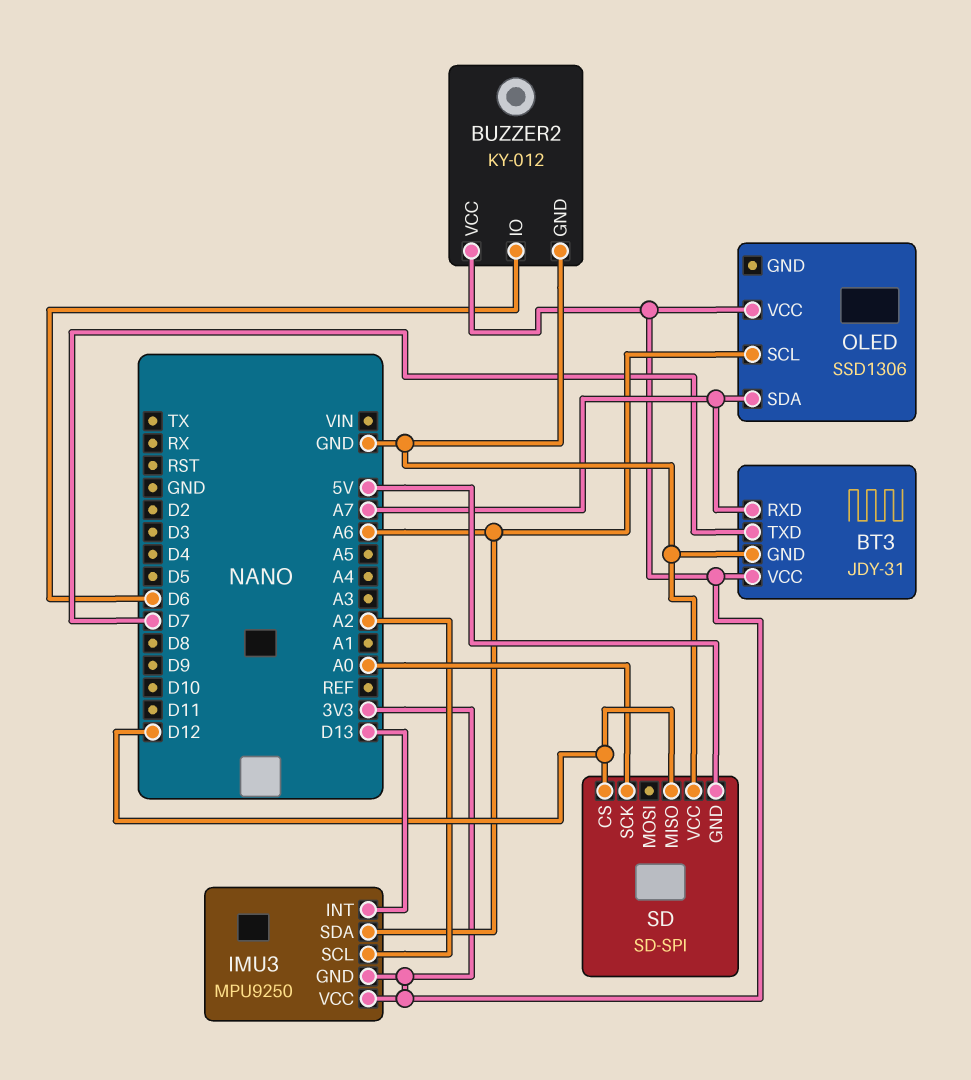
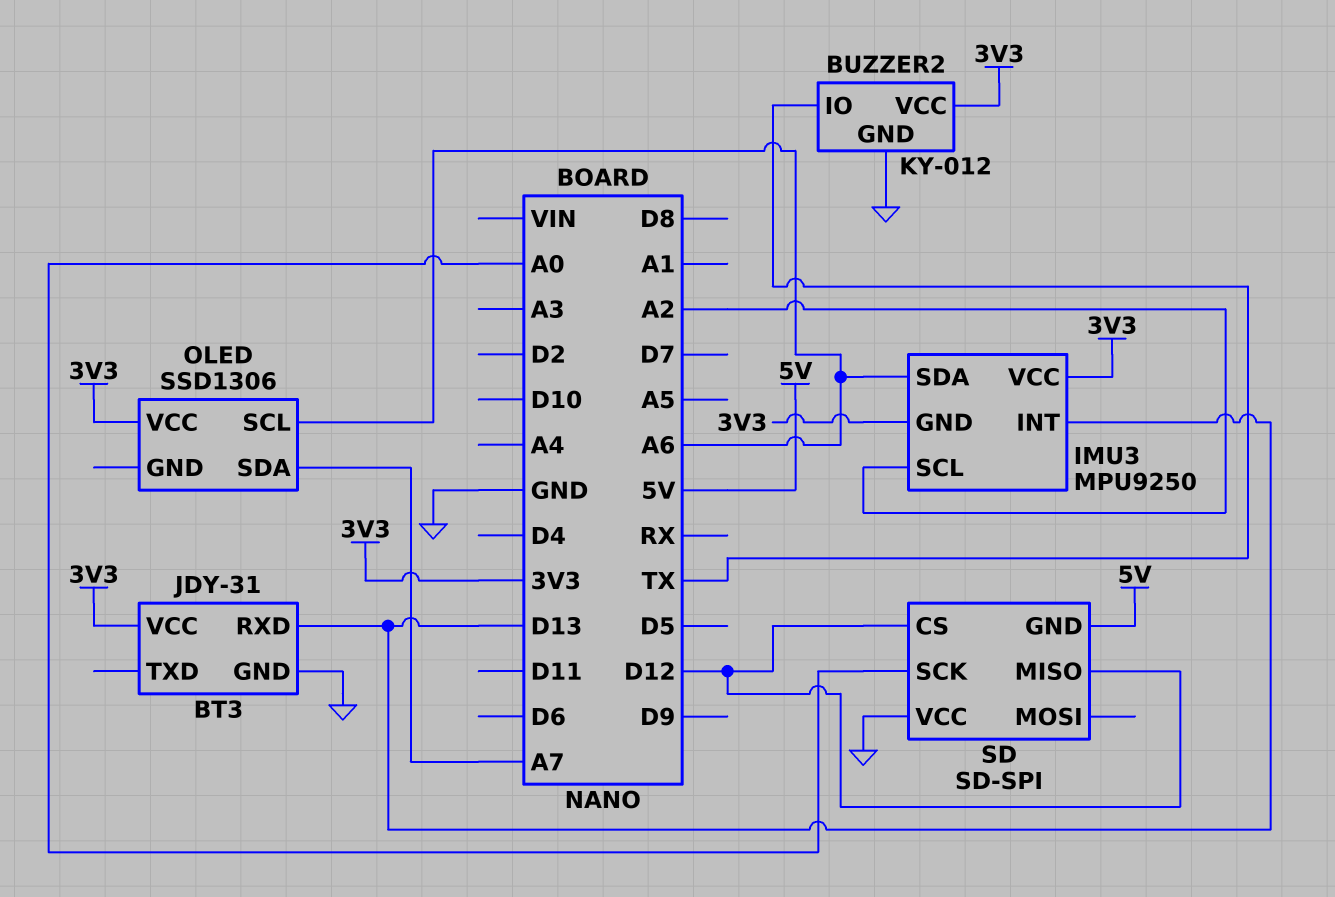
BT3 pin RXD: A7 -> D13
BT3 pin TXD: D7 -> none
BUZZER2 pin IO: D6 -> TX

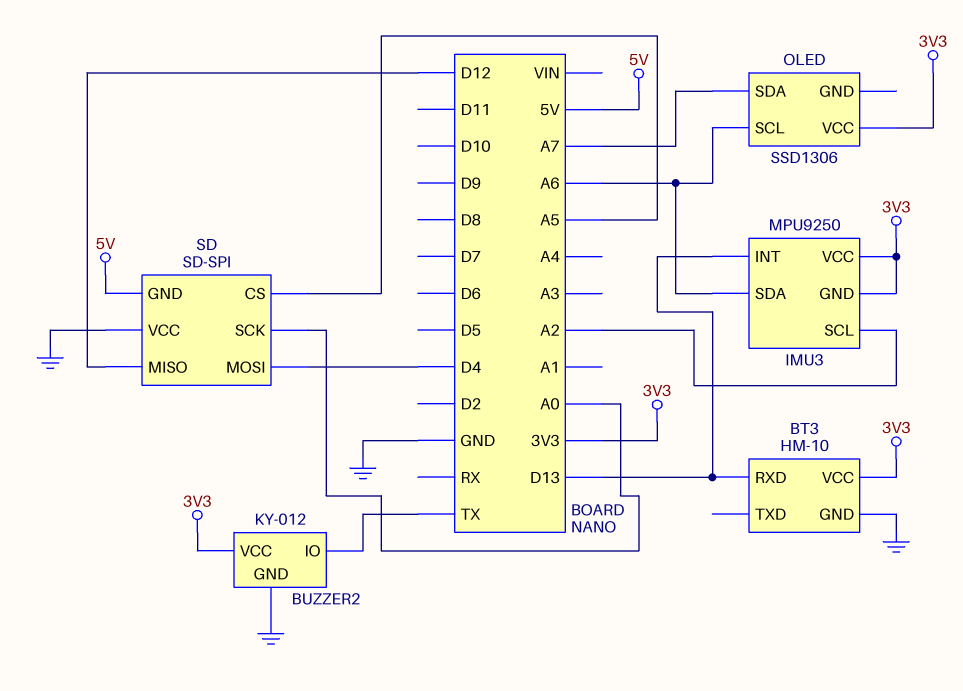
BT3: JDY-31 -> HM-10
SD pin CS: D12 -> A5
SD pin MOSI: none -> D4

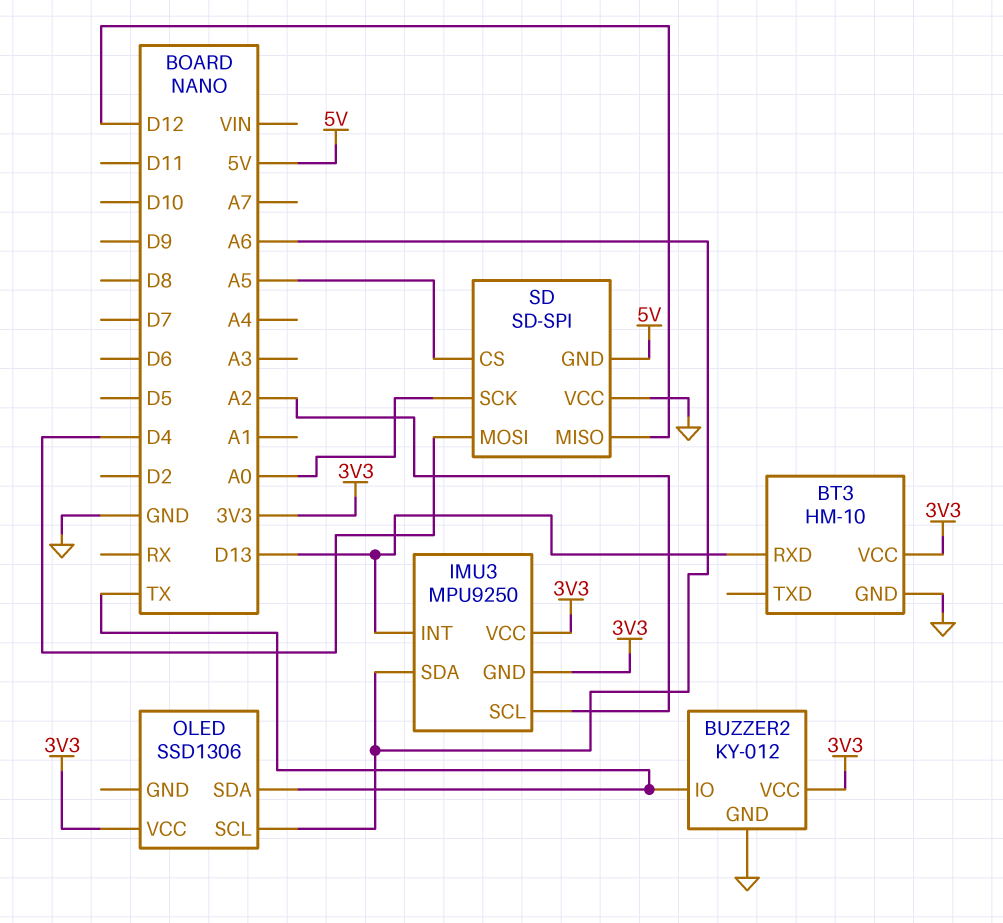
OLED pin SDA: A7 -> TX

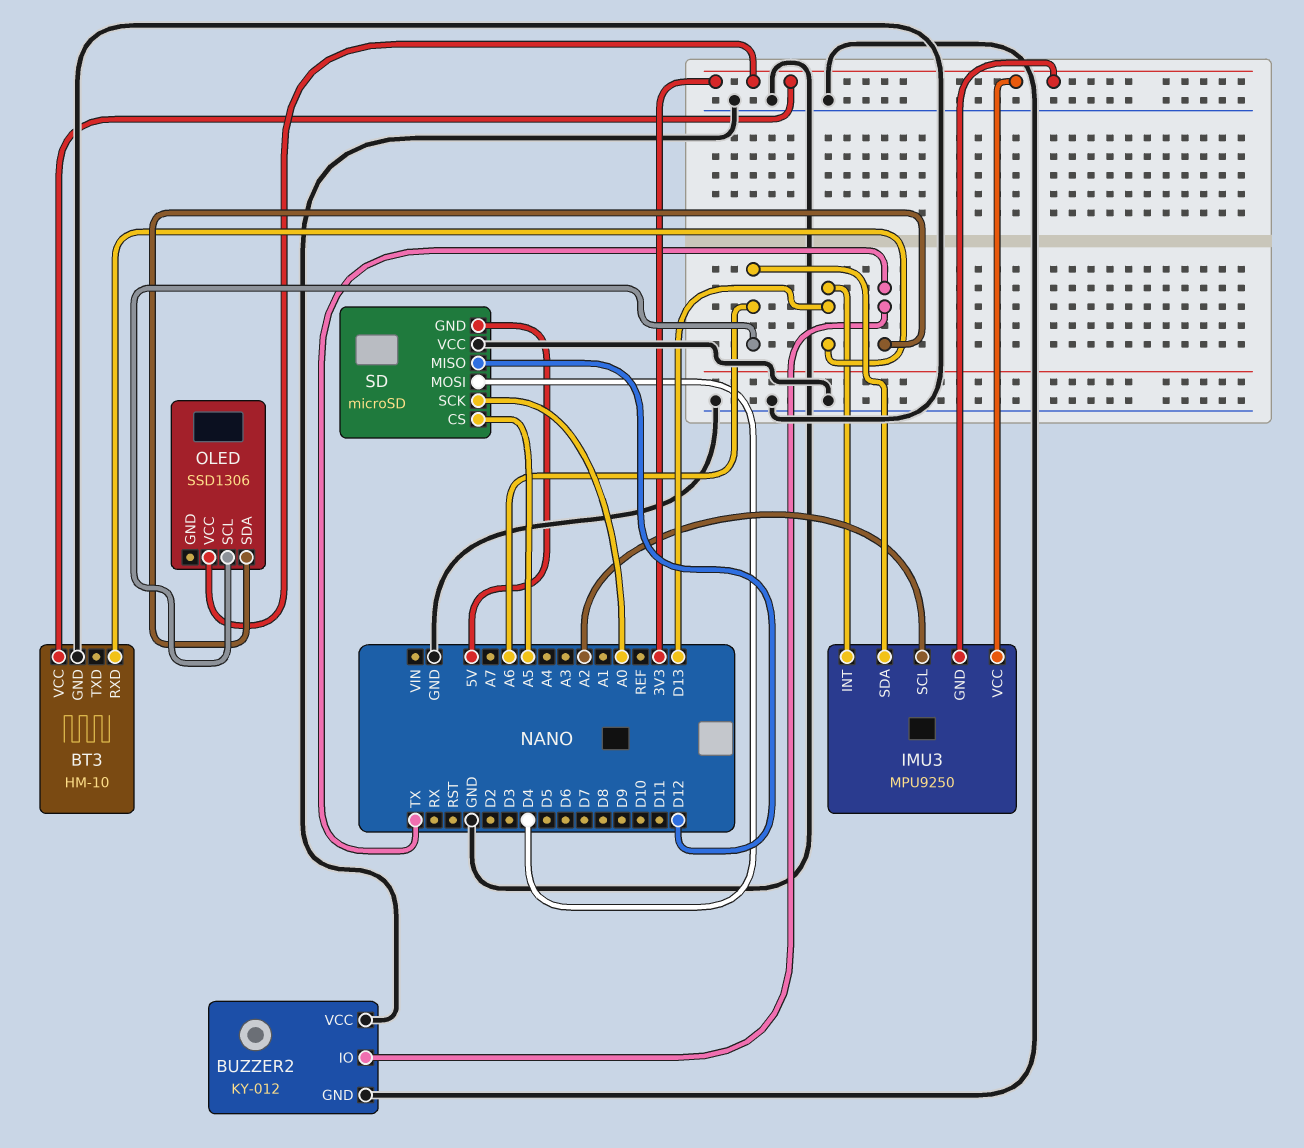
BUZZER2 pin VCC: 3V3 -> GND
SD: SD-SPI -> microSD

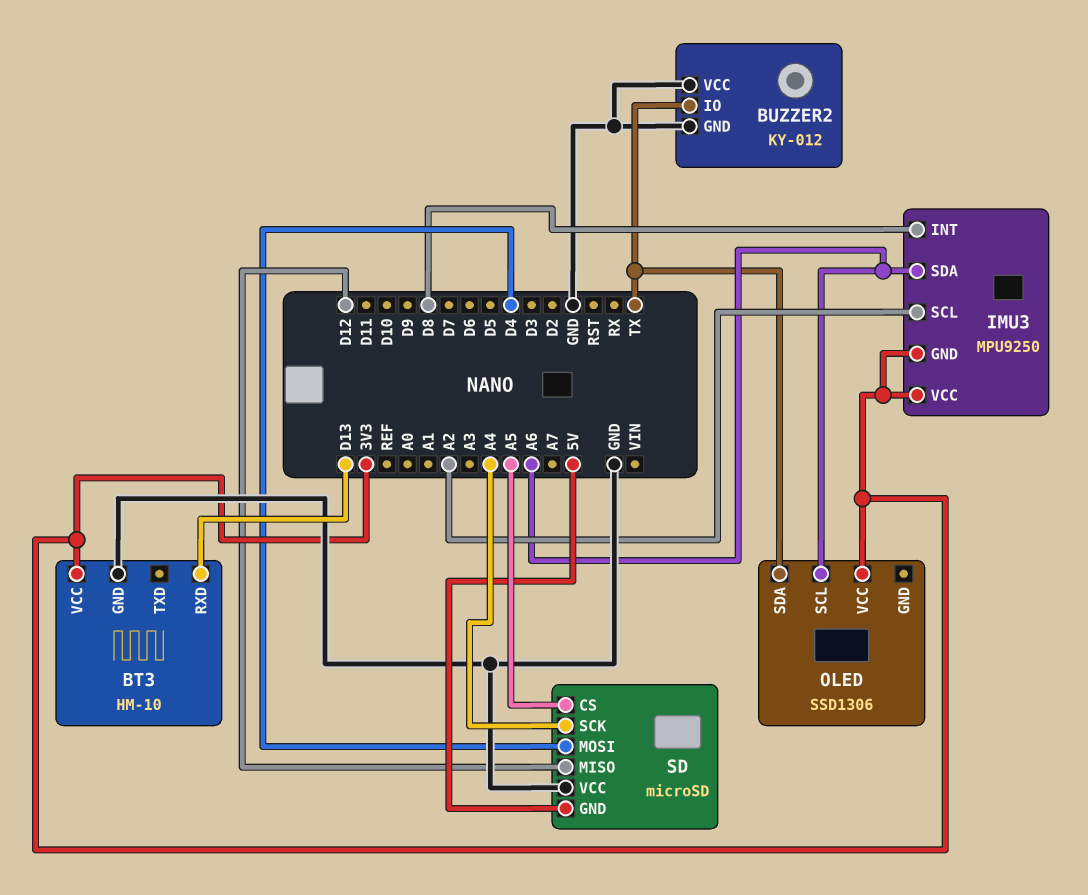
IMU3 pin INT: D13 -> D8
SD pin SCK: A0 -> A4

